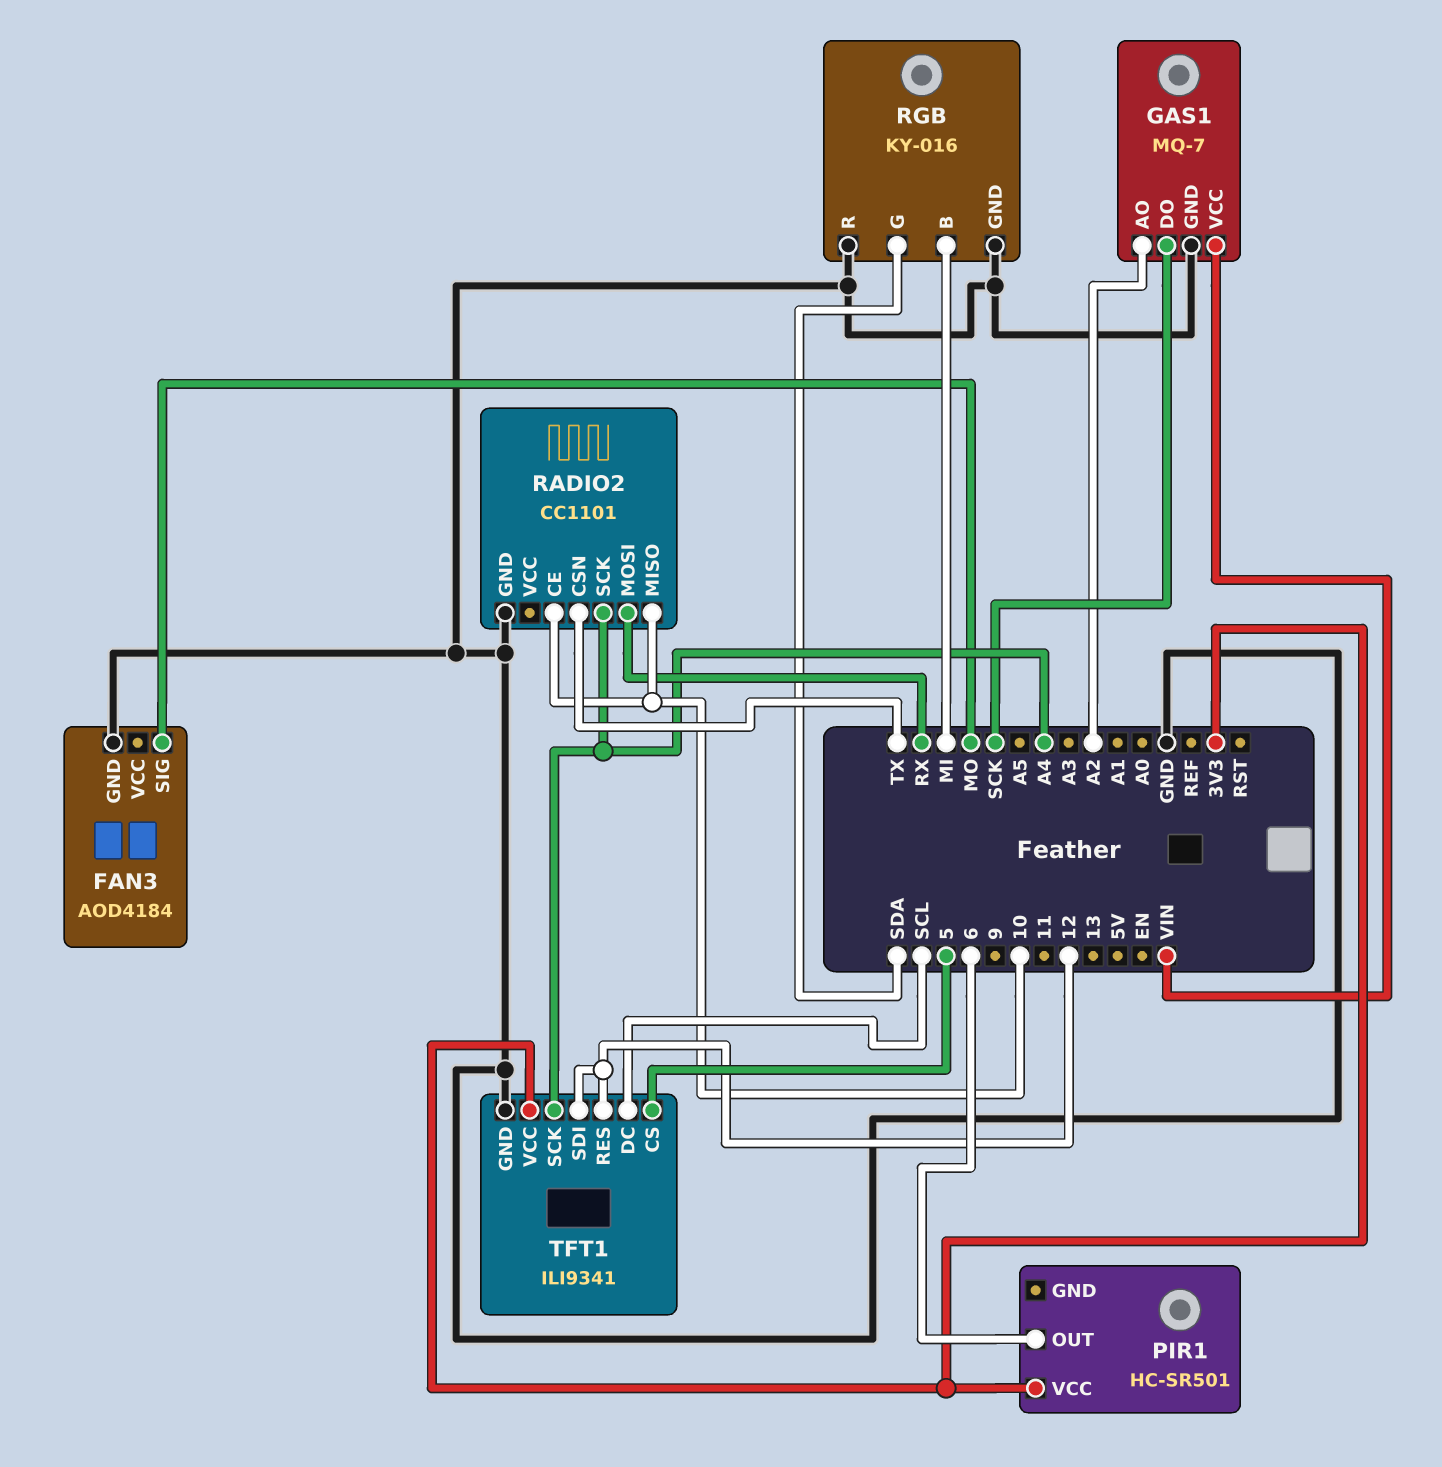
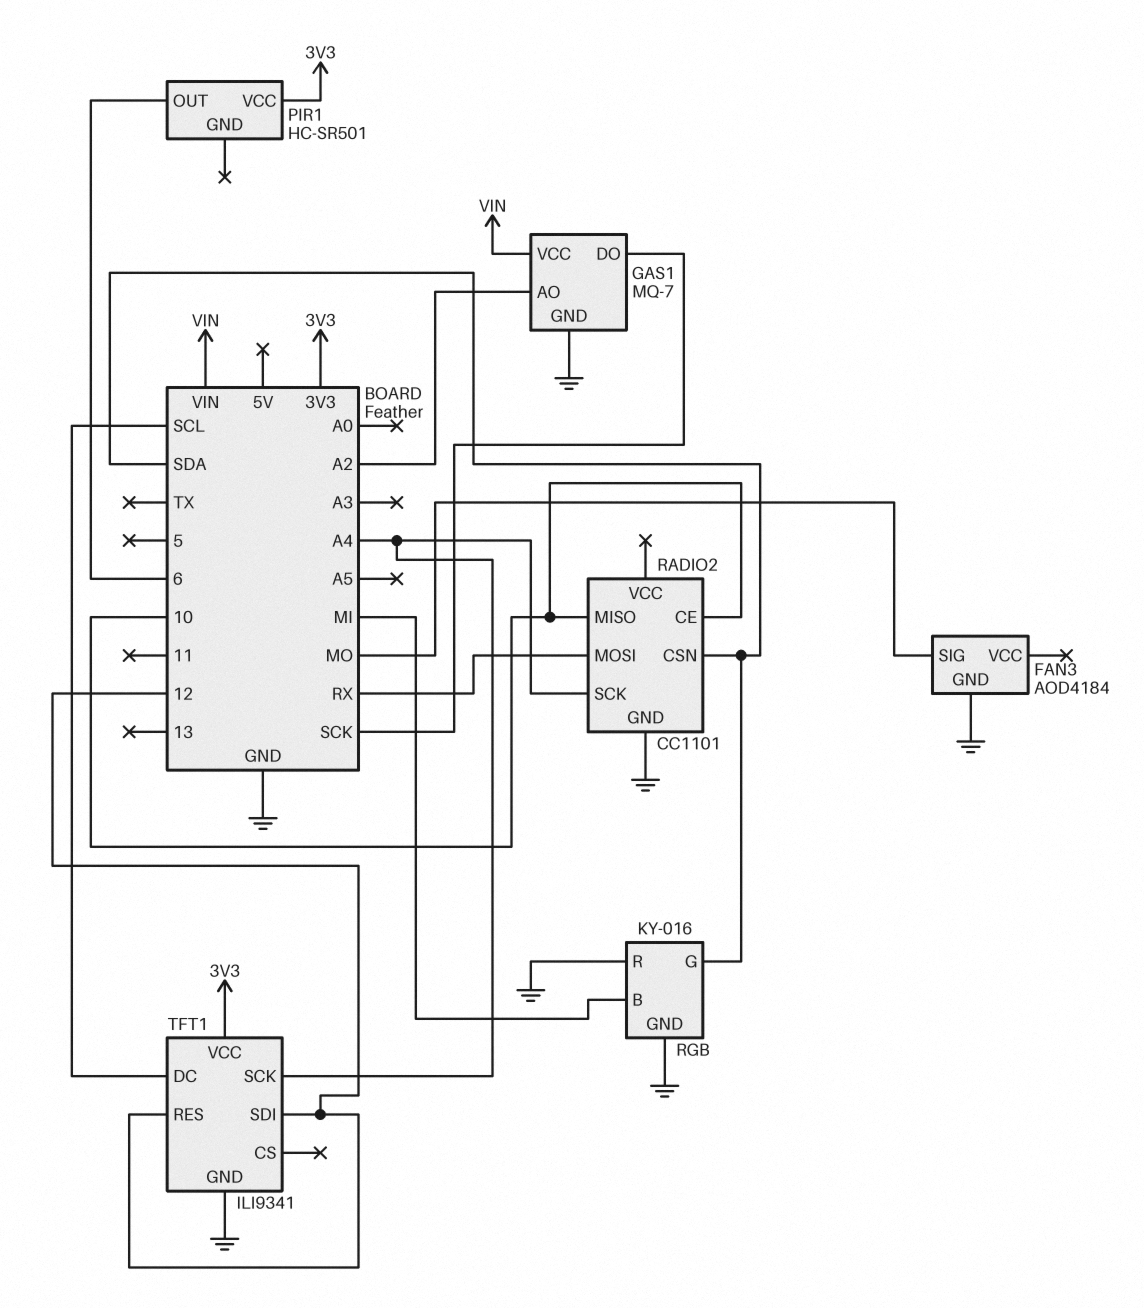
RADIO2 pin CSN: TX -> SDA
TFT1 pin CS: 5 -> none

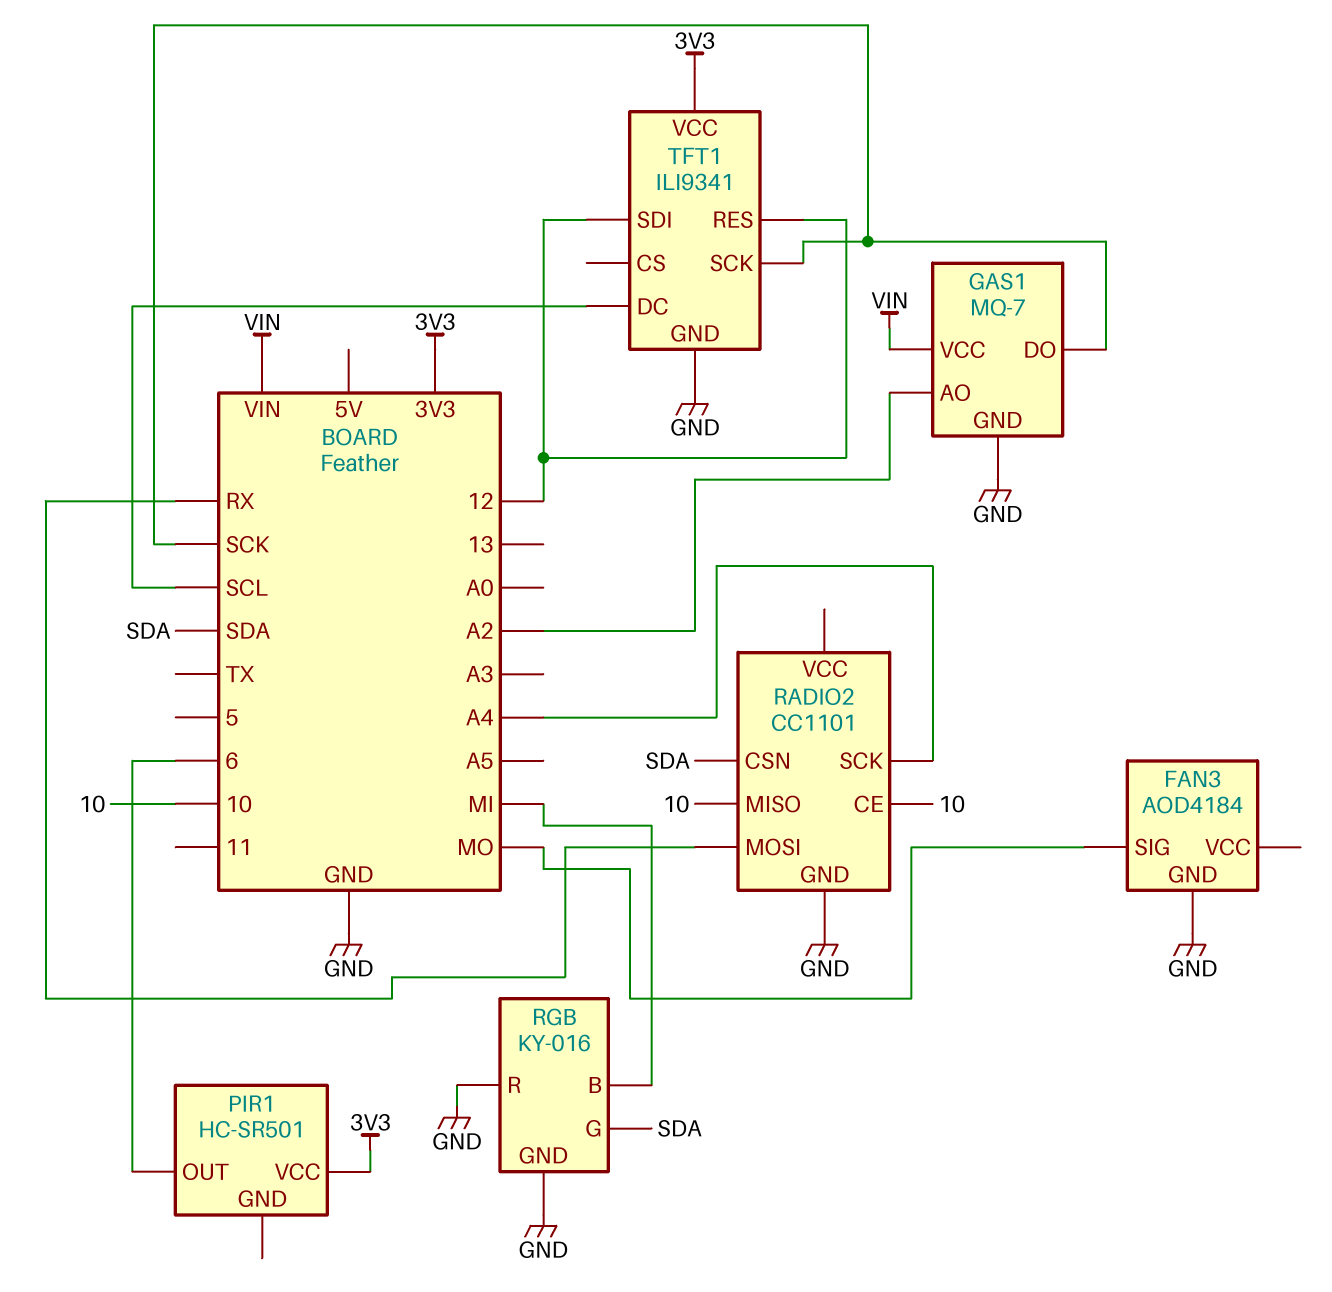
TFT1 pin SCK: A4 -> SCK

